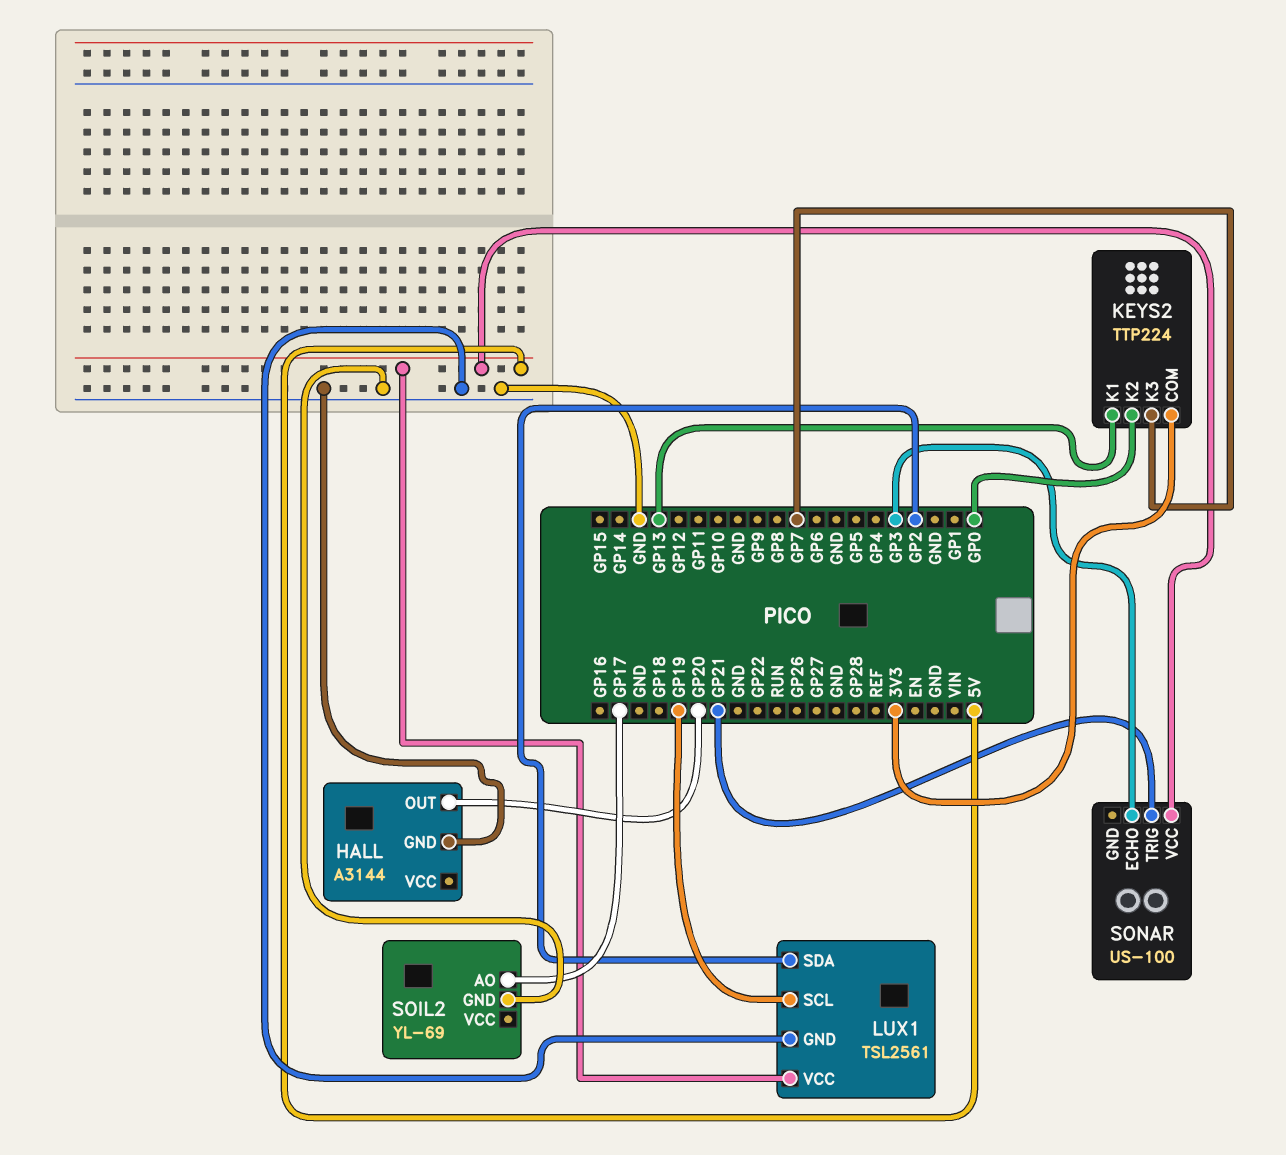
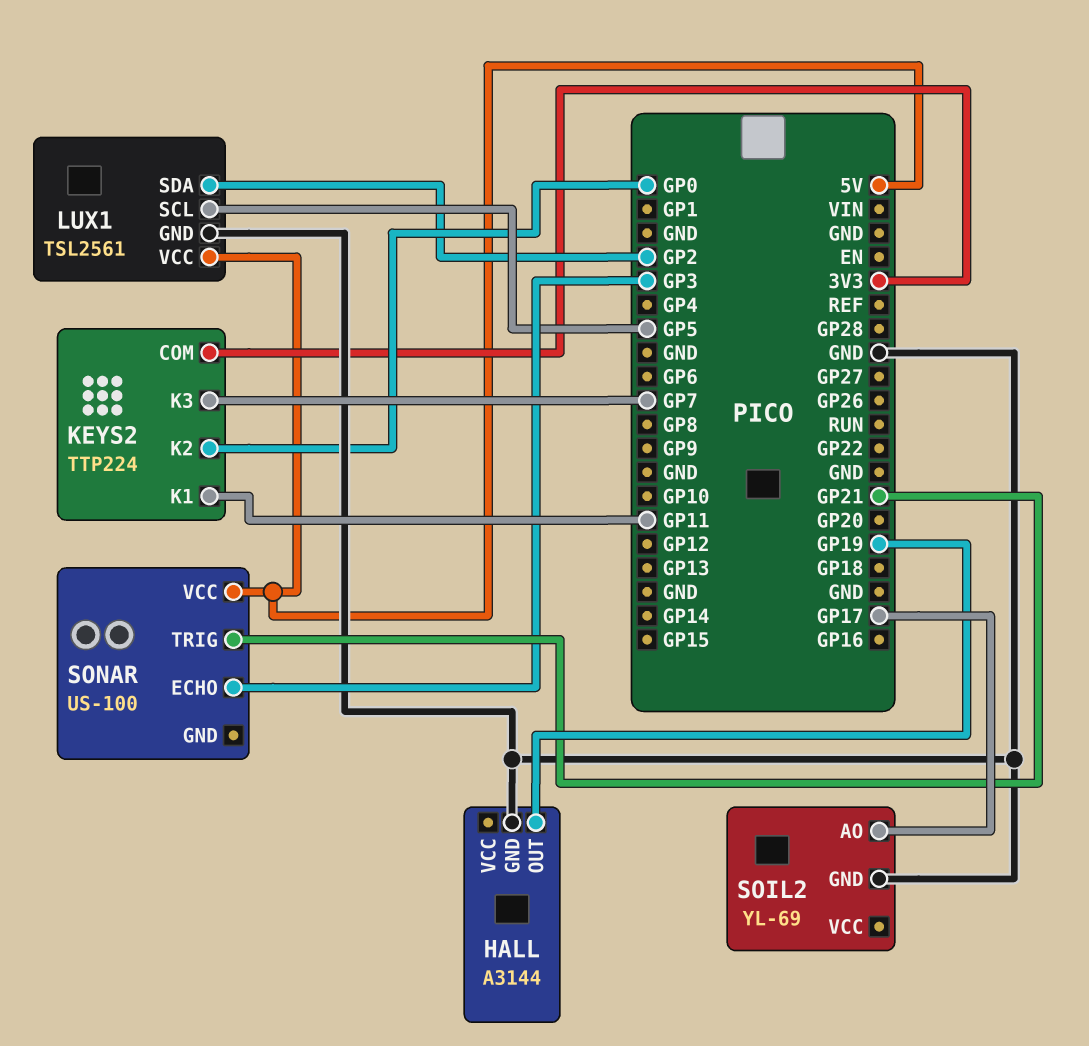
HALL pin OUT: GP20 -> GP19
KEYS2 pin K1: GP13 -> GP11
LUX1 pin SCL: GP19 -> GP5

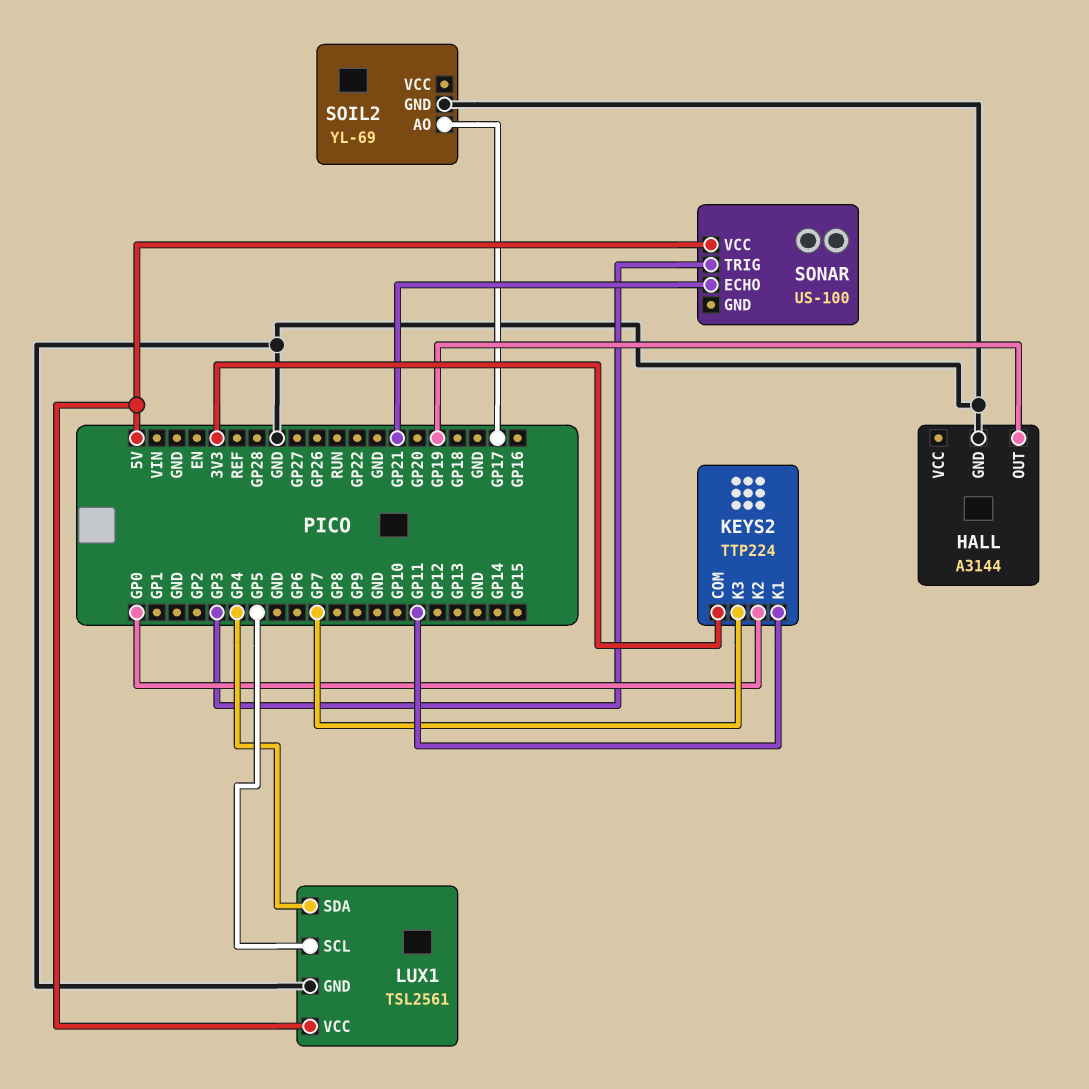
LUX1 pin SDA: GP2 -> GP4
SONAR pin ECHO: GP3 -> GP21
SONAR pin TRIG: GP21 -> GP3

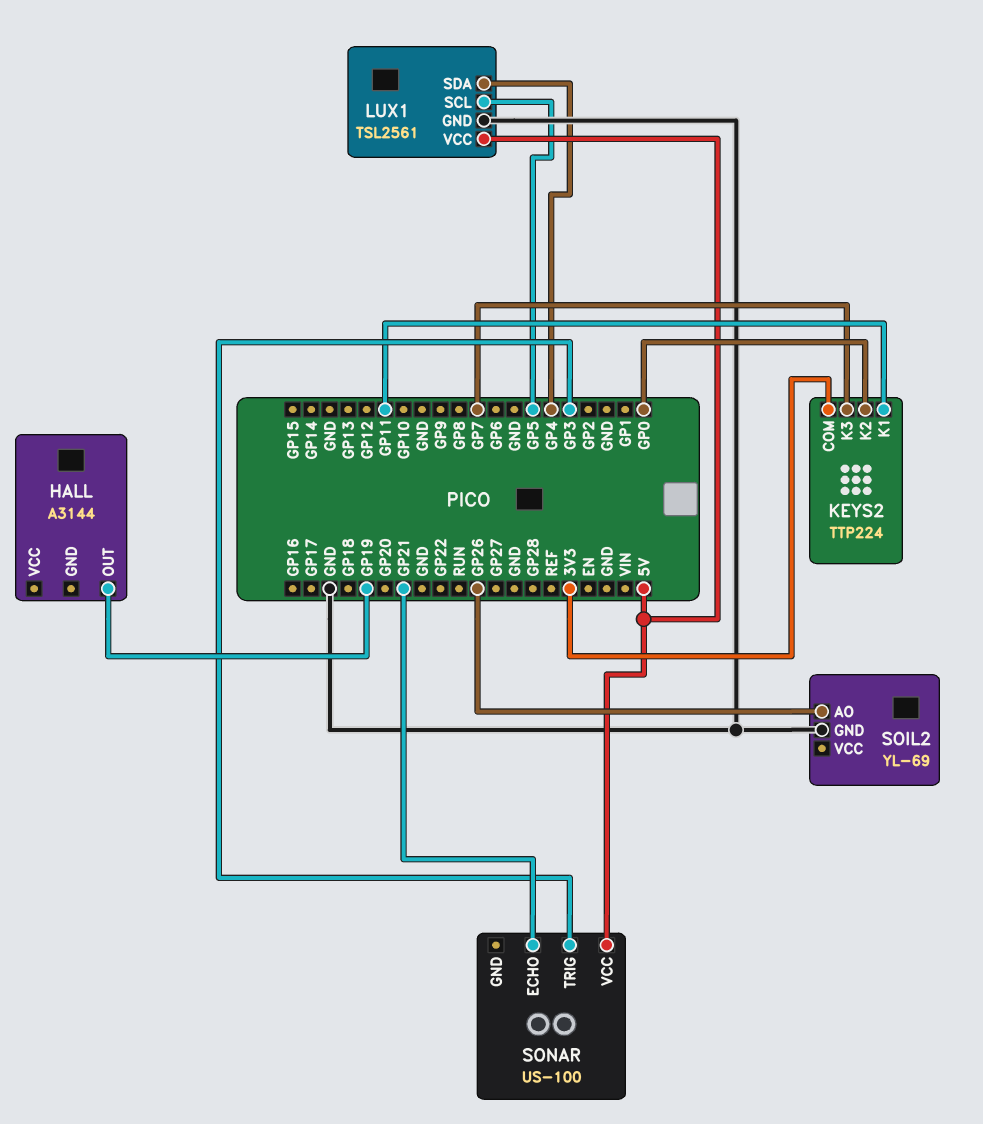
HALL pin GND: GND -> none
SOIL2 pin AO: GP17 -> GP26

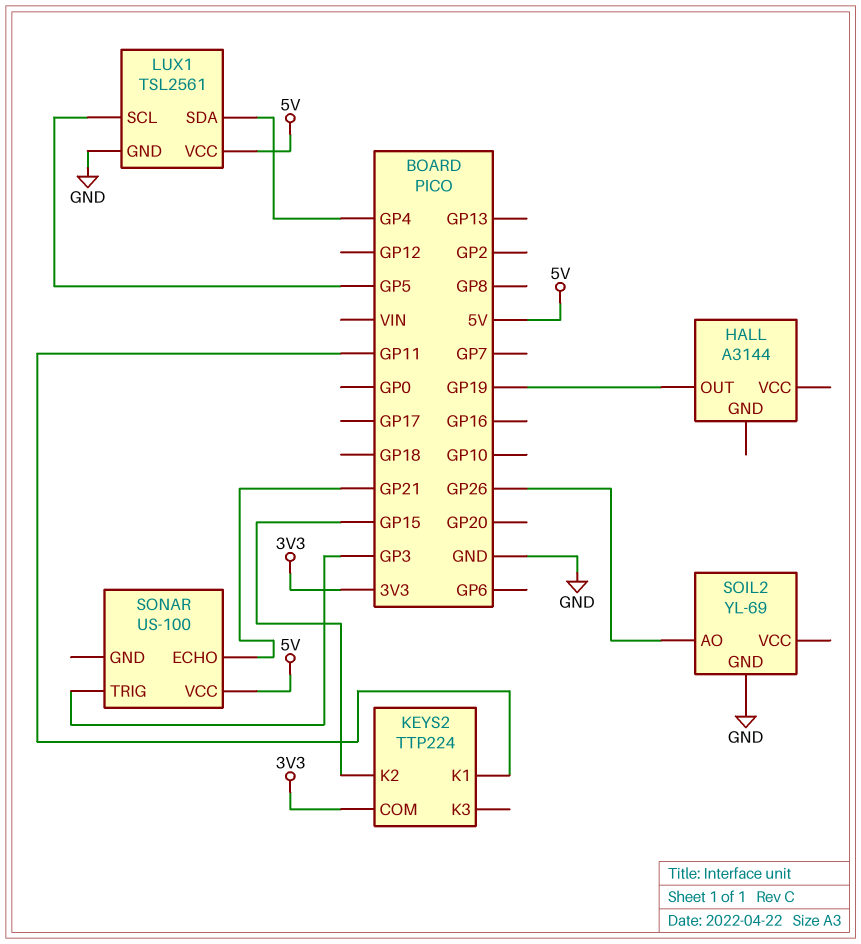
KEYS2 pin K2: GP0 -> GP15
KEYS2 pin K3: GP7 -> none

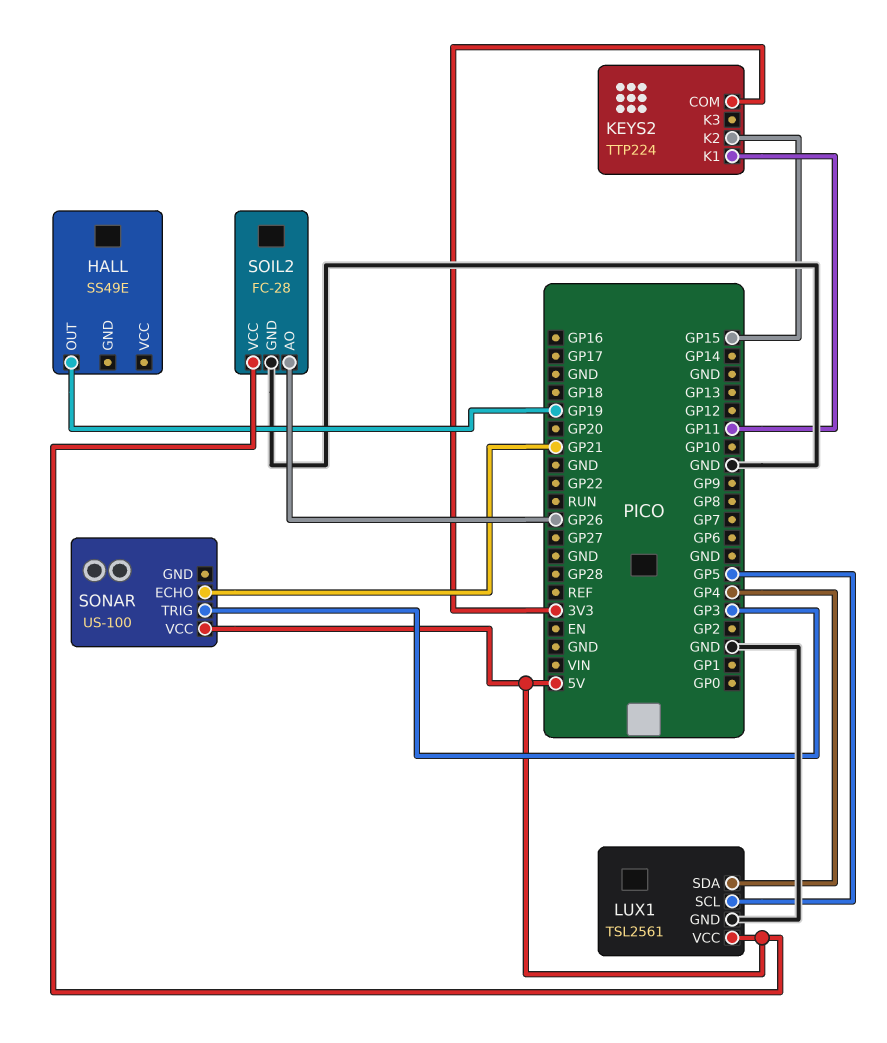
HALL: A3144 -> SS49E
SOIL2: YL-69 -> FC-28
SOIL2 pin VCC: none -> 5V

